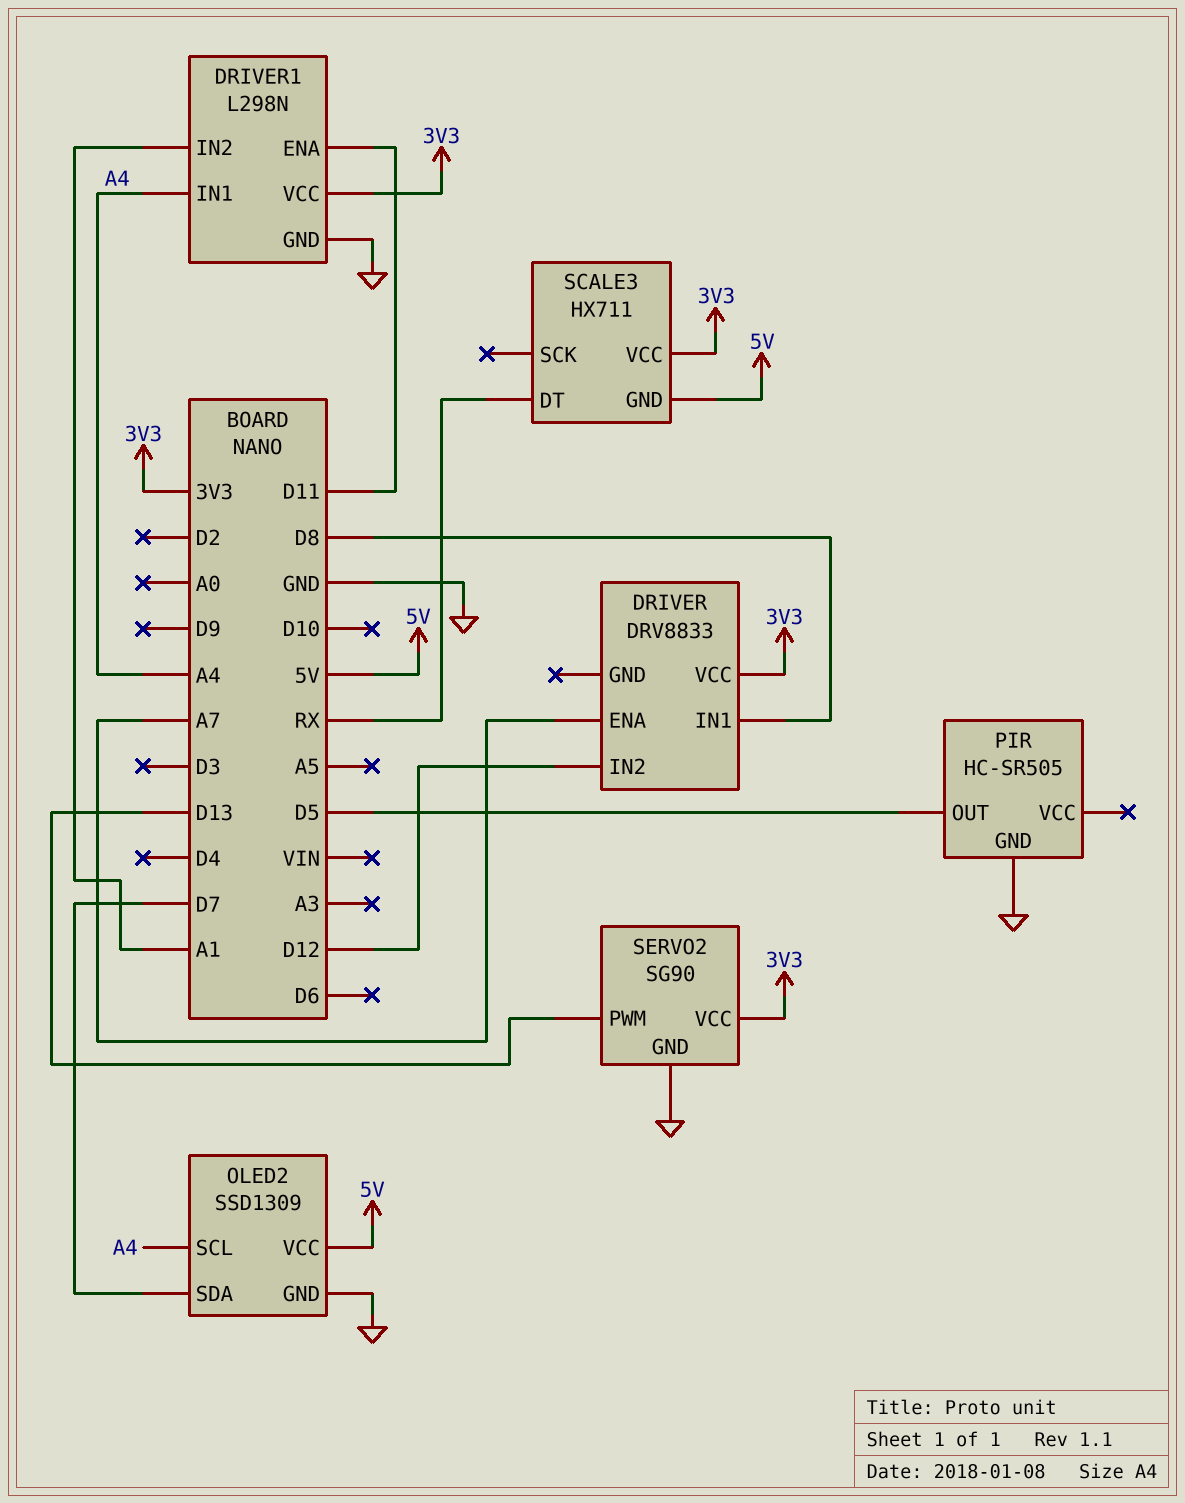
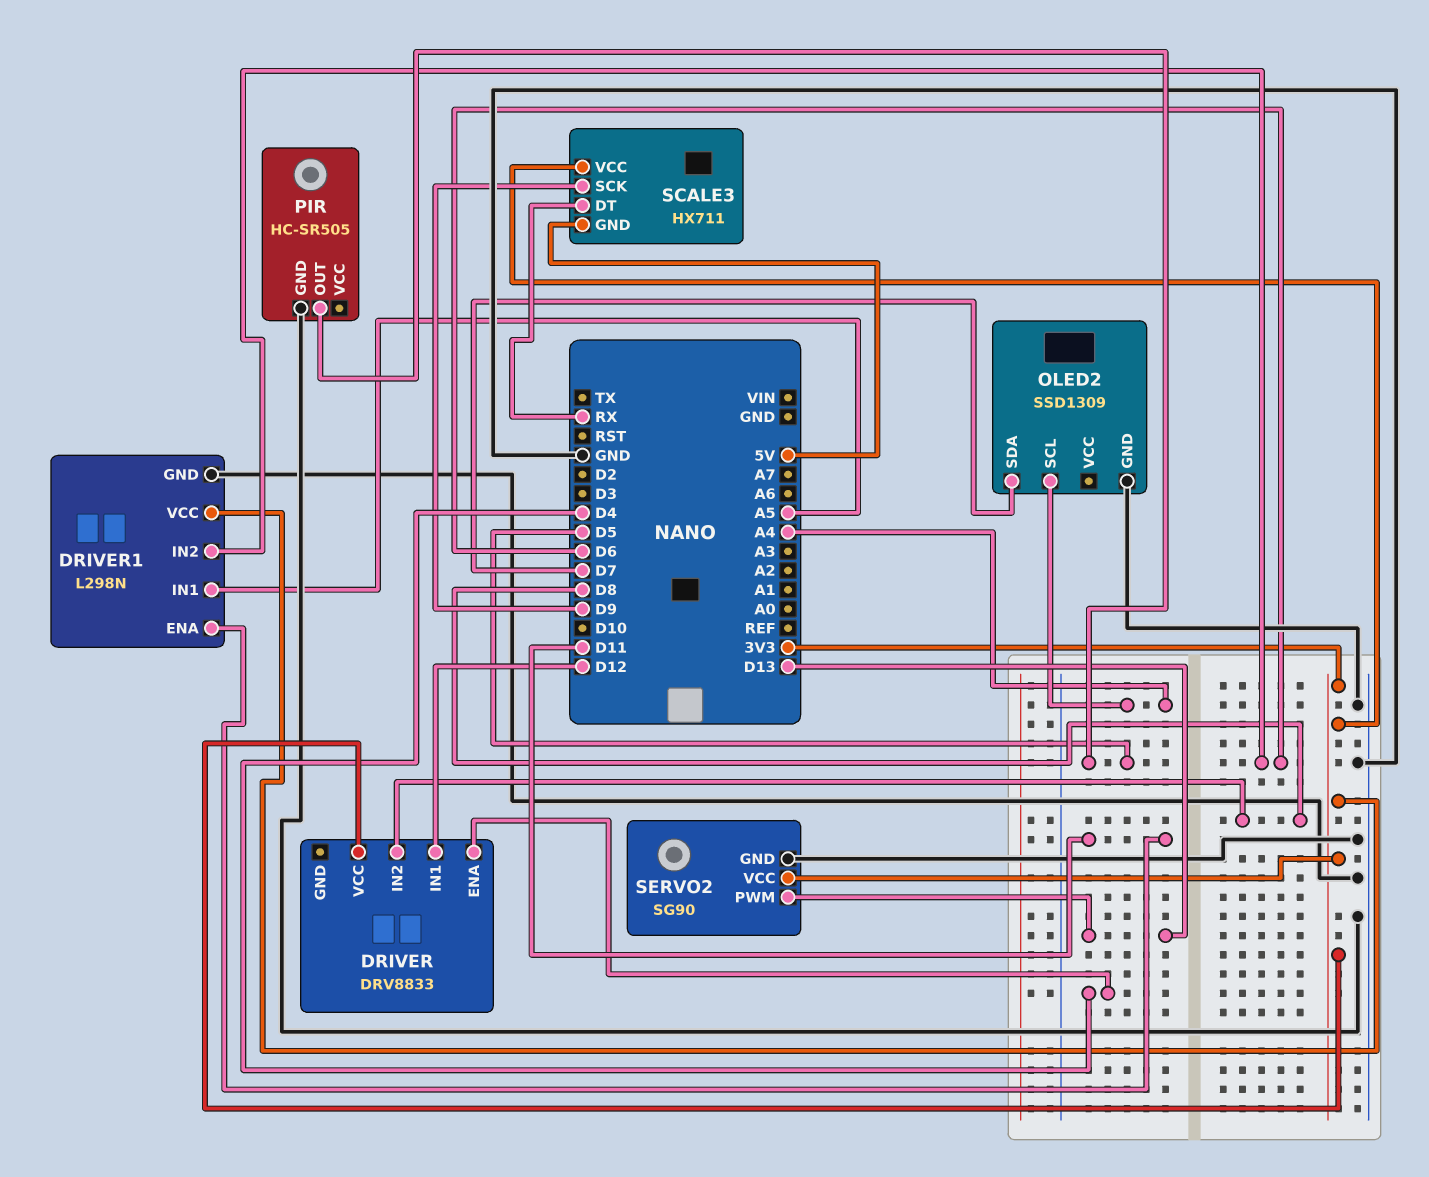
DRIVER pin ENA: A7 -> D4
DRIVER pin IN1: D8 -> D12
DRIVER pin IN2: D12 -> D8
DRIVER1 pin IN1: A4 -> A5
DRIVER1 pin IN2: A1 -> D6
OLED2 pin VCC: 5V -> none
SCALE3 pin SCK: none -> D9

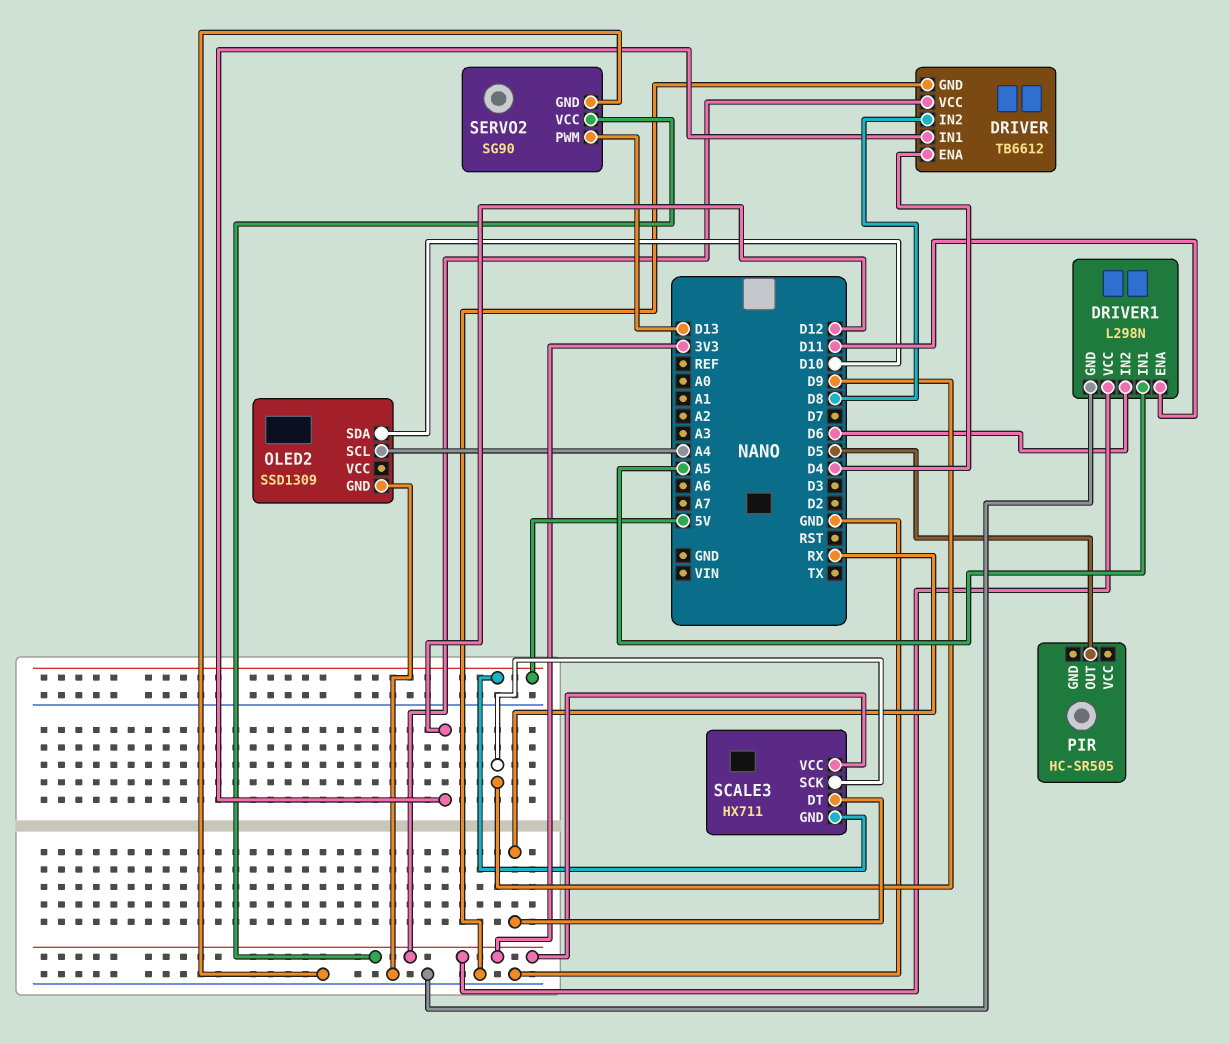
DRIVER: DRV8833 -> TB6612
DRIVER pin GND: none -> GND
OLED2 pin SDA: D7 -> D10
PIR pin GND: GND -> none

